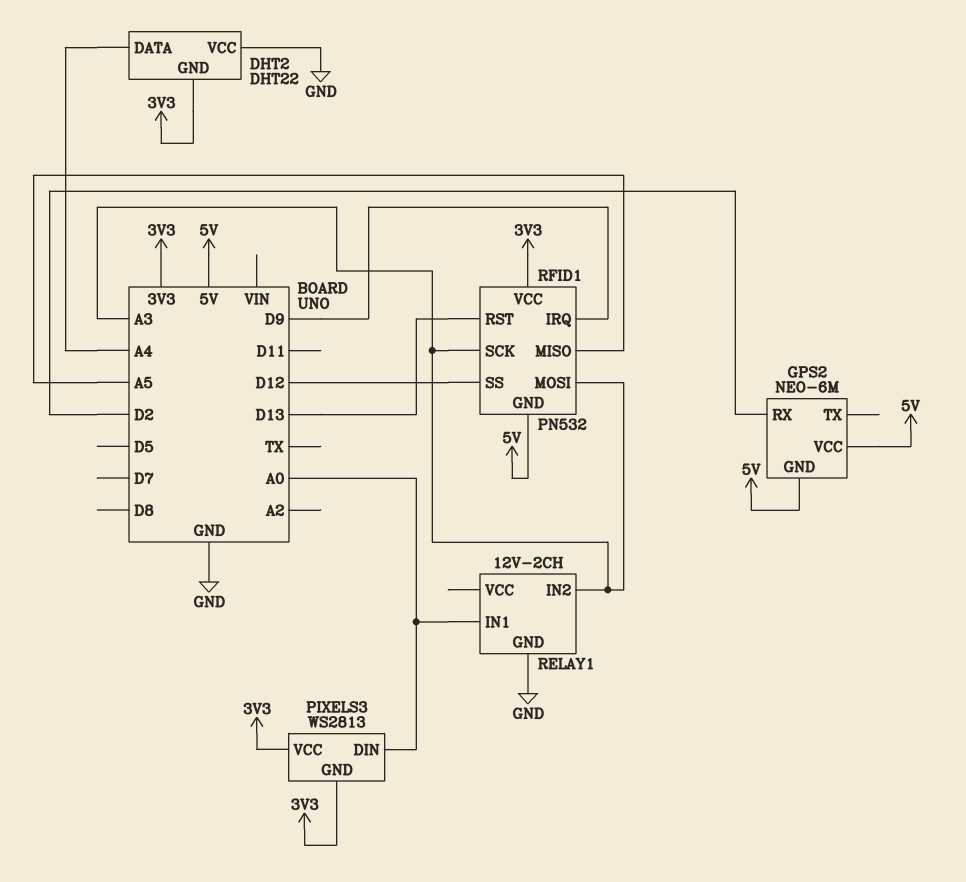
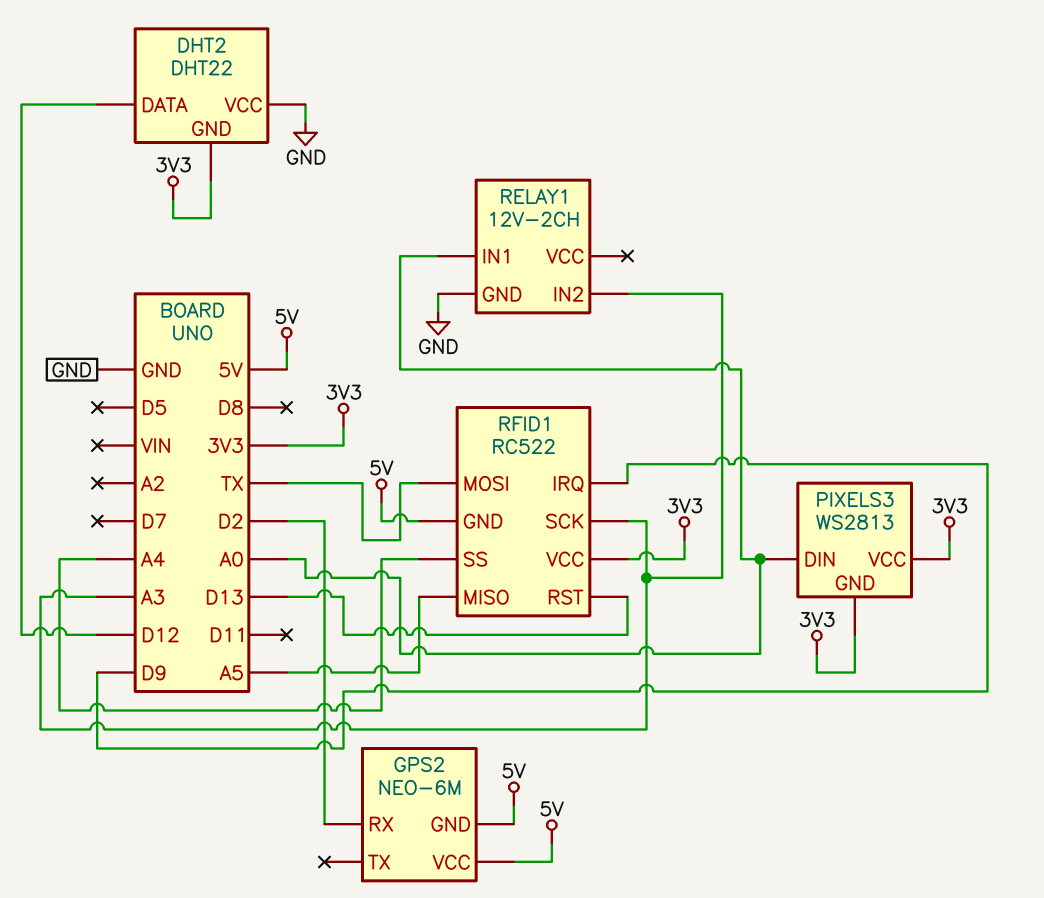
DHT2 pin DATA: A4 -> D12
RFID1: PN532 -> RC522
RFID1 pin MOSI: A3 -> TX
RFID1 pin SS: D12 -> A4

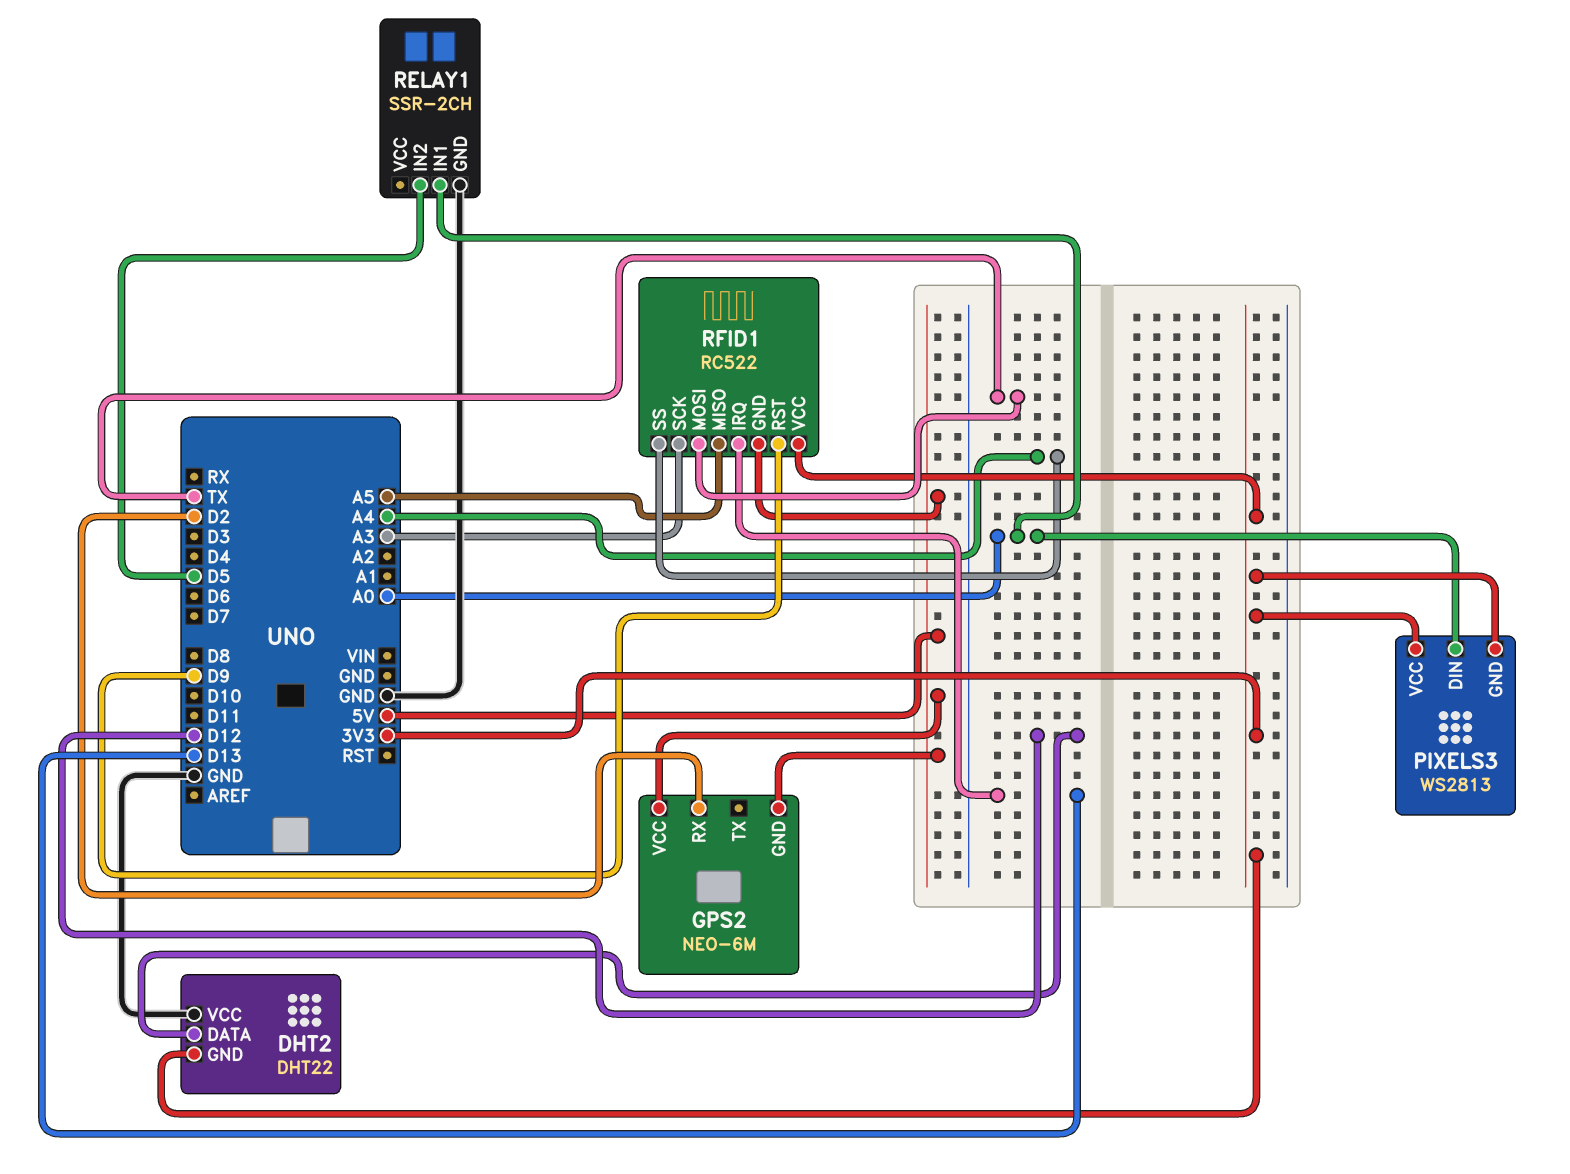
RELAY1: 12V-2CH -> SSR-2CH
RELAY1 pin IN2: A3 -> D5
RFID1 pin IRQ: D9 -> D13
RFID1 pin RST: D13 -> D9

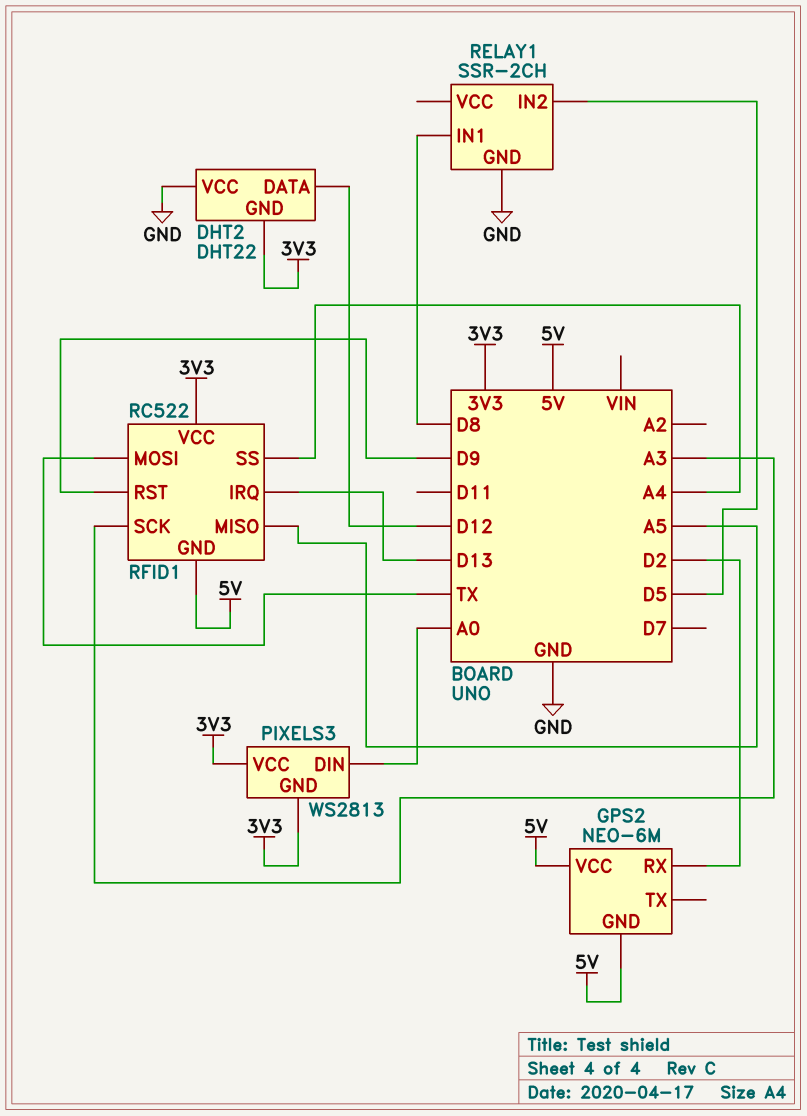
RELAY1 pin IN1: A0 -> D8

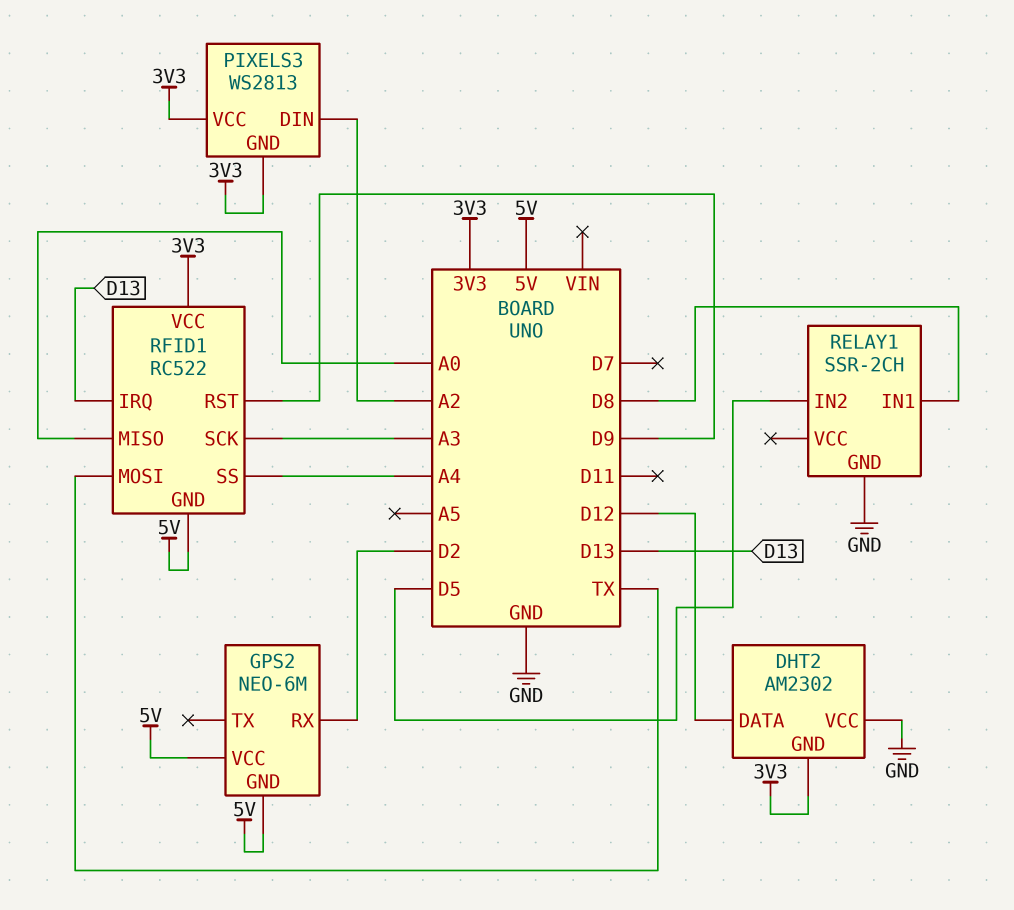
DHT2: DHT22 -> AM2302
PIXELS3 pin DIN: A0 -> A2
RFID1 pin MISO: A5 -> A0

